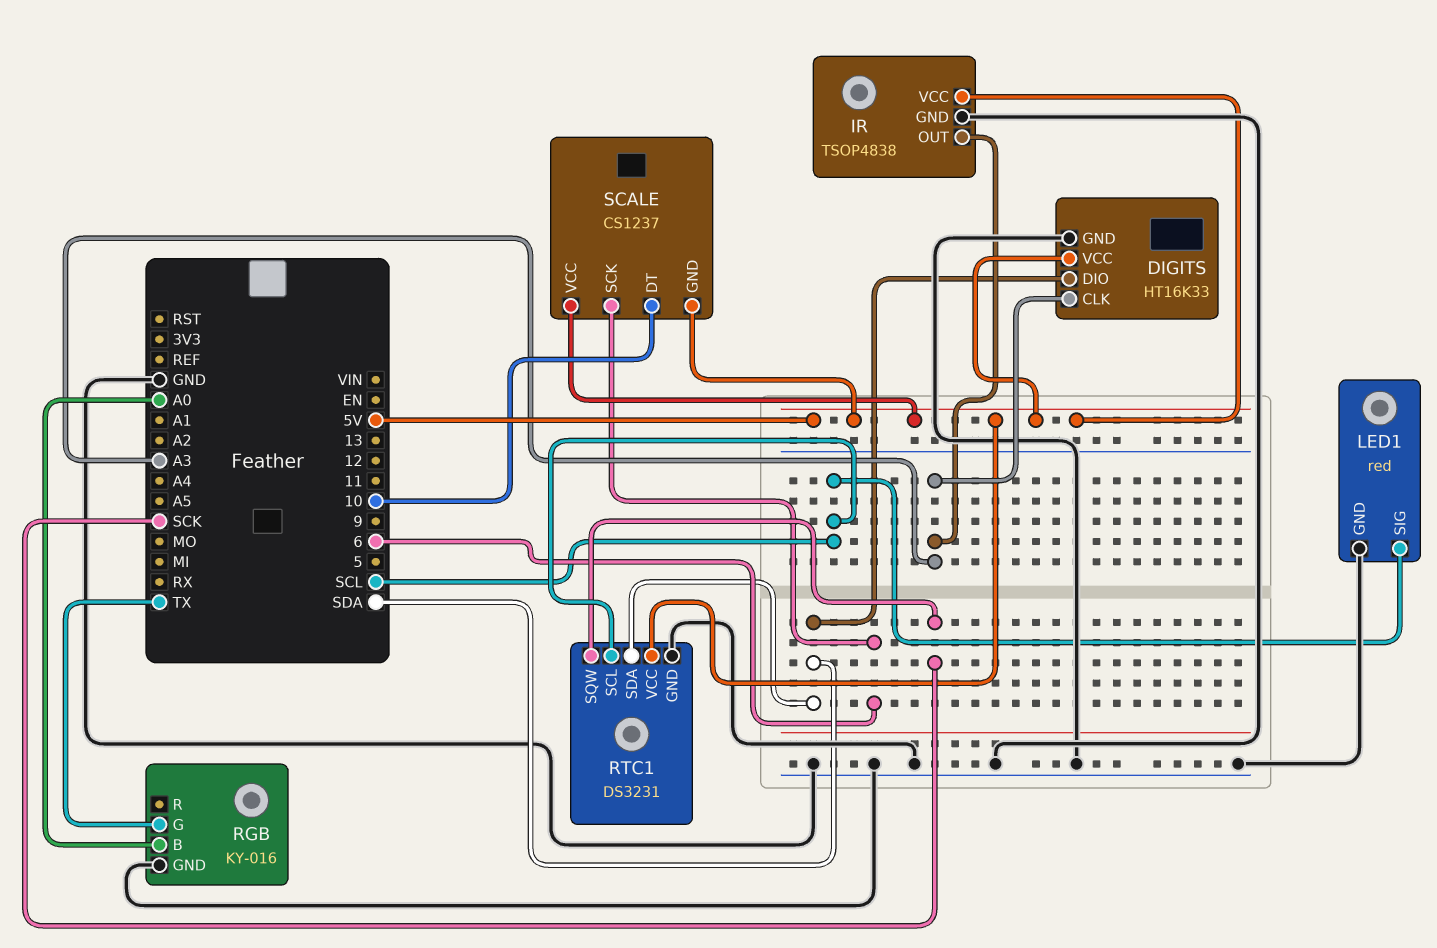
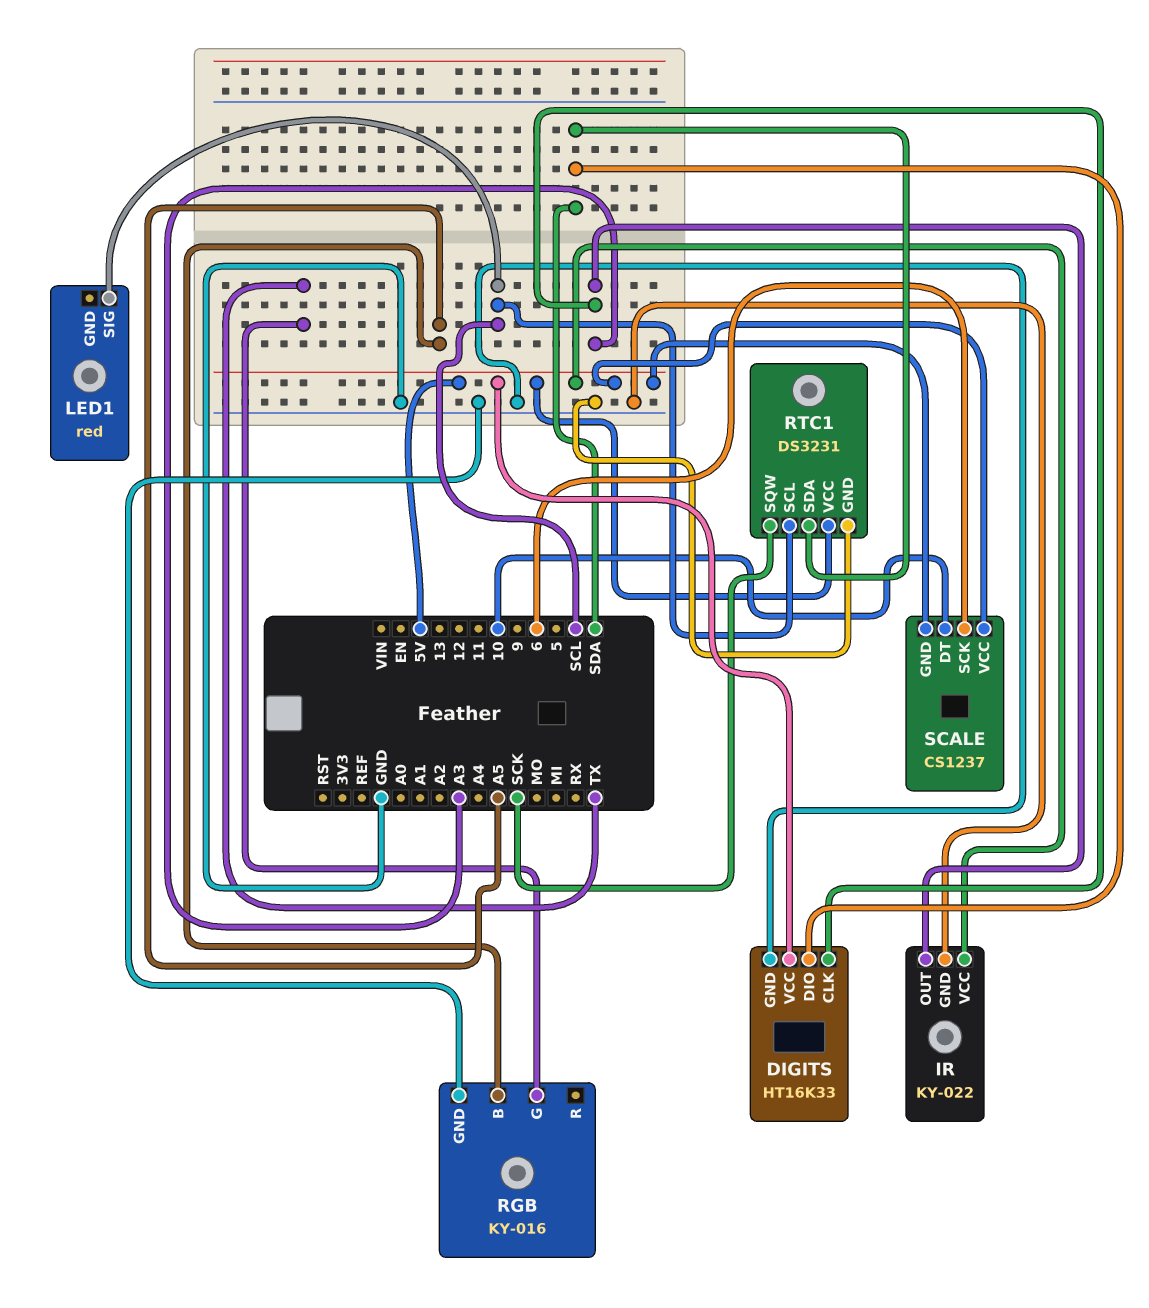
IR: TSOP4838 -> KY-022
LED1 pin GND: GND -> none
RGB pin B: A0 -> A5

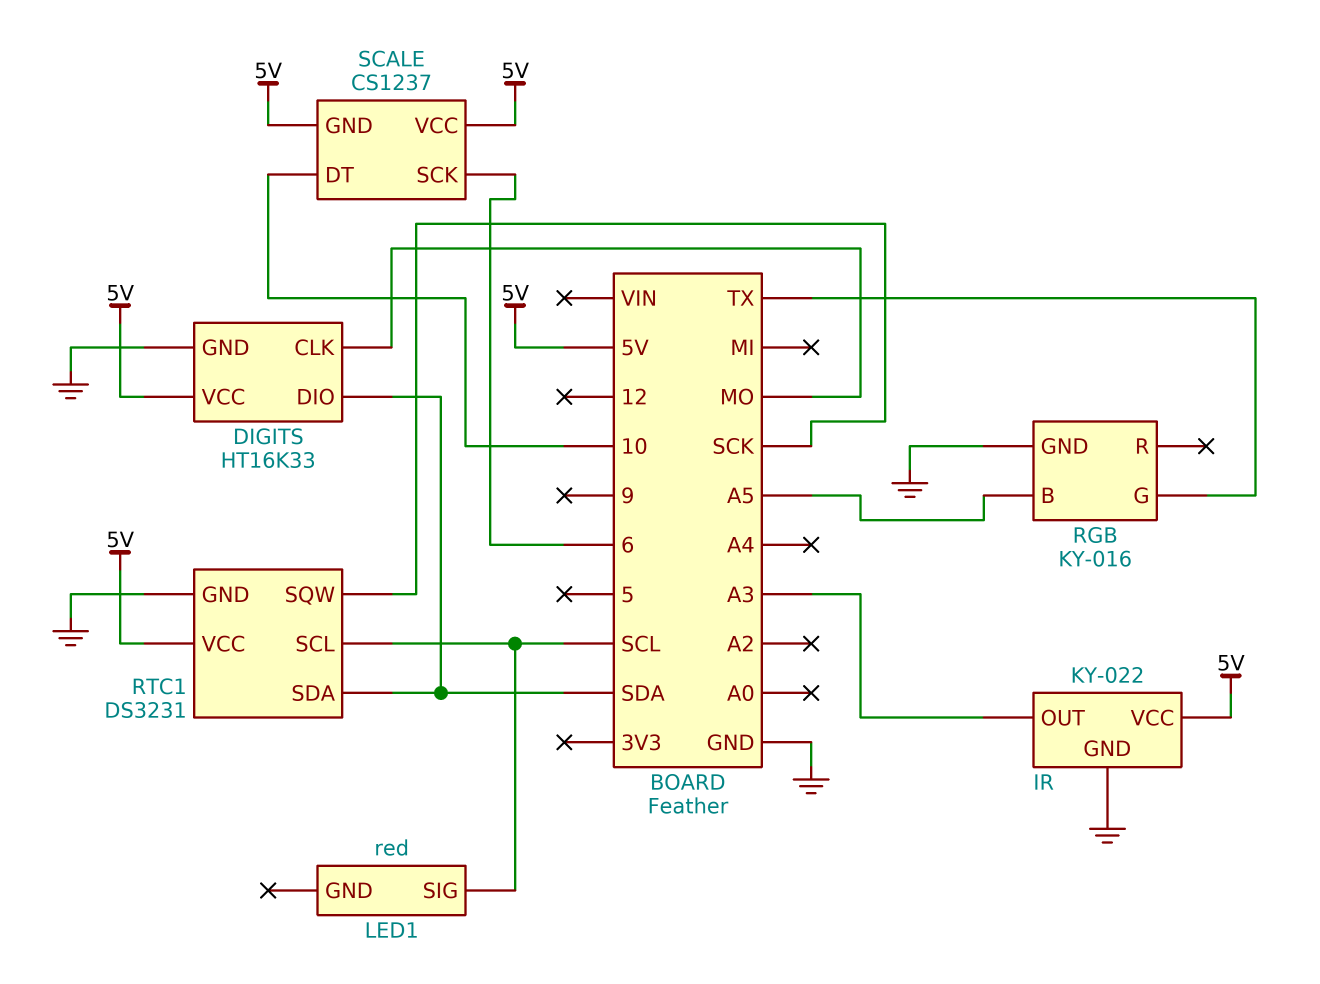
DIGITS pin CLK: A3 -> MO

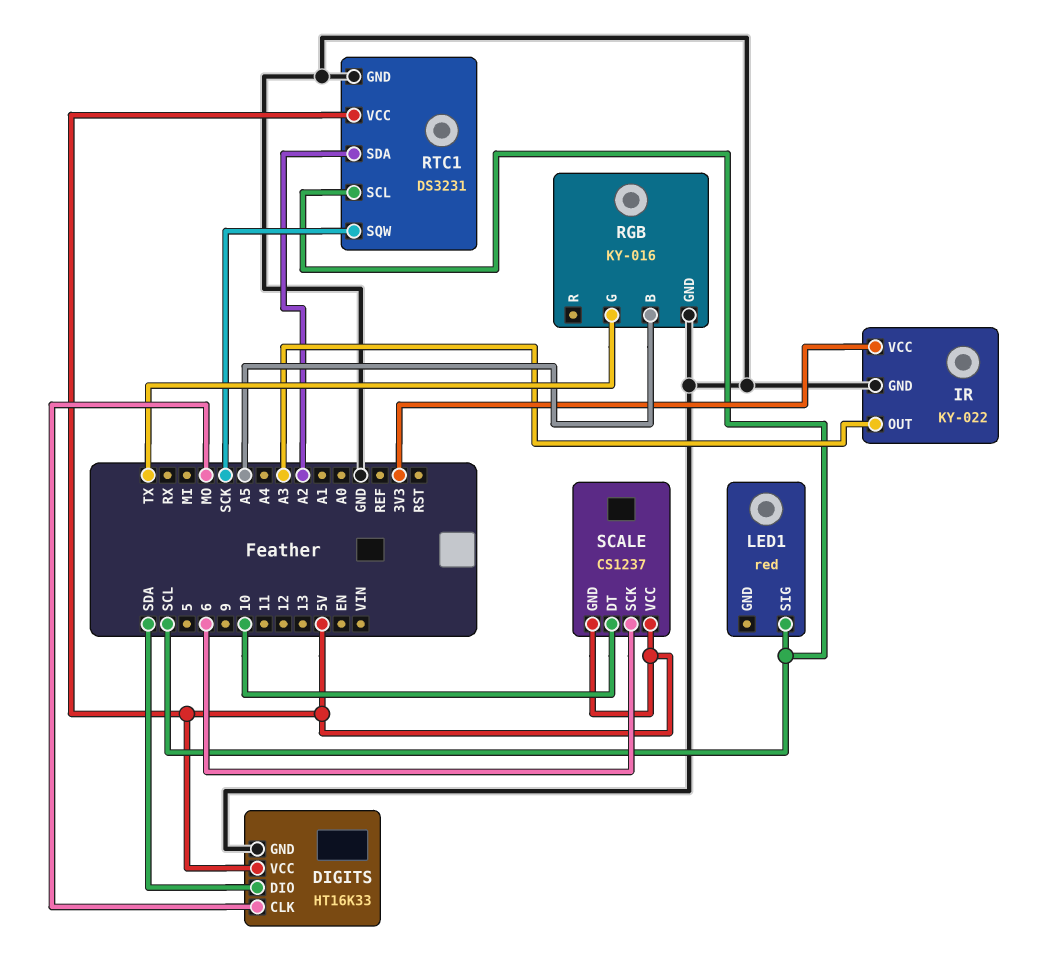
IR pin VCC: 5V -> 3V3
RTC1 pin SDA: SDA -> A2

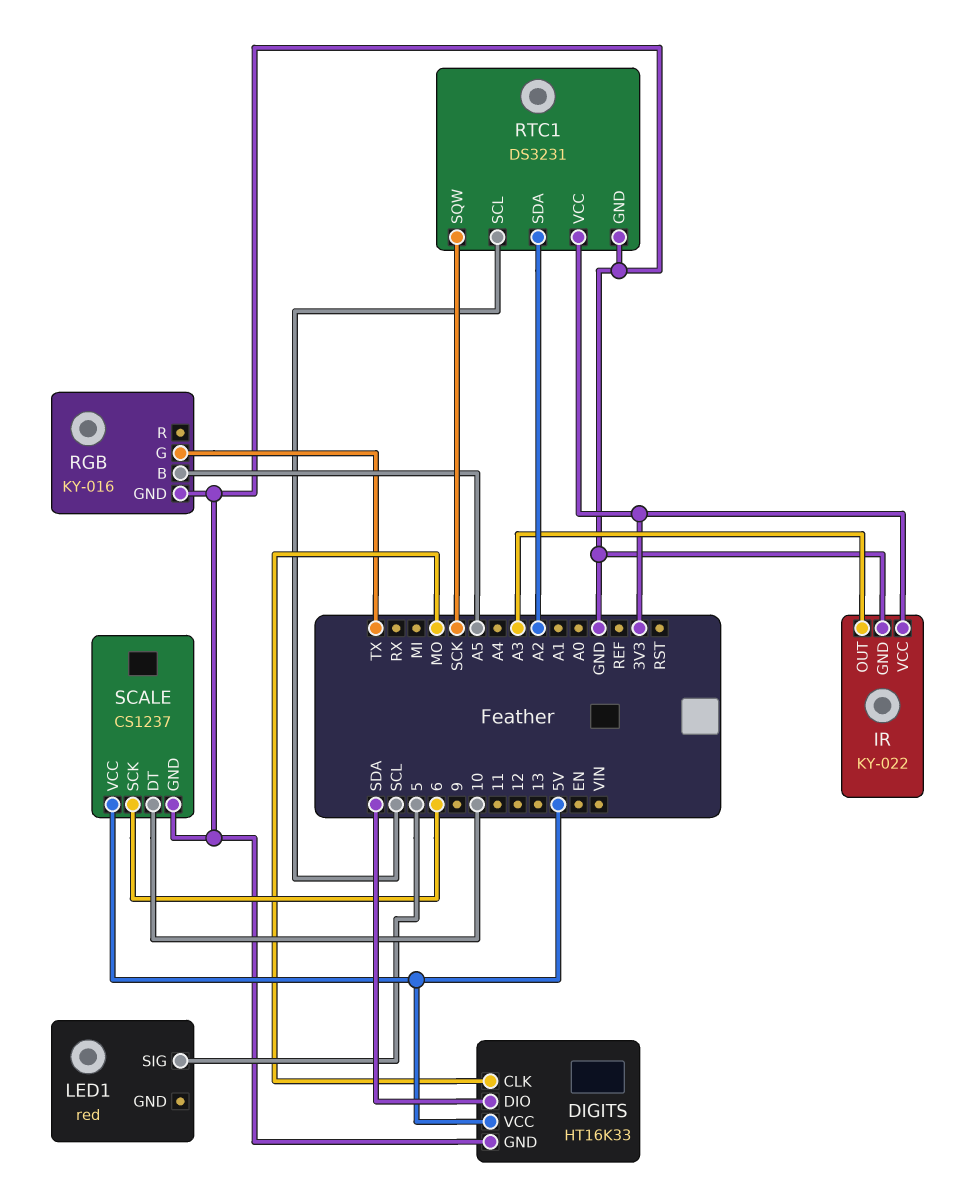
LED1 pin SIG: SCL -> 5
RTC1 pin VCC: 5V -> 3V3
SCALE pin GND: 5V -> GND

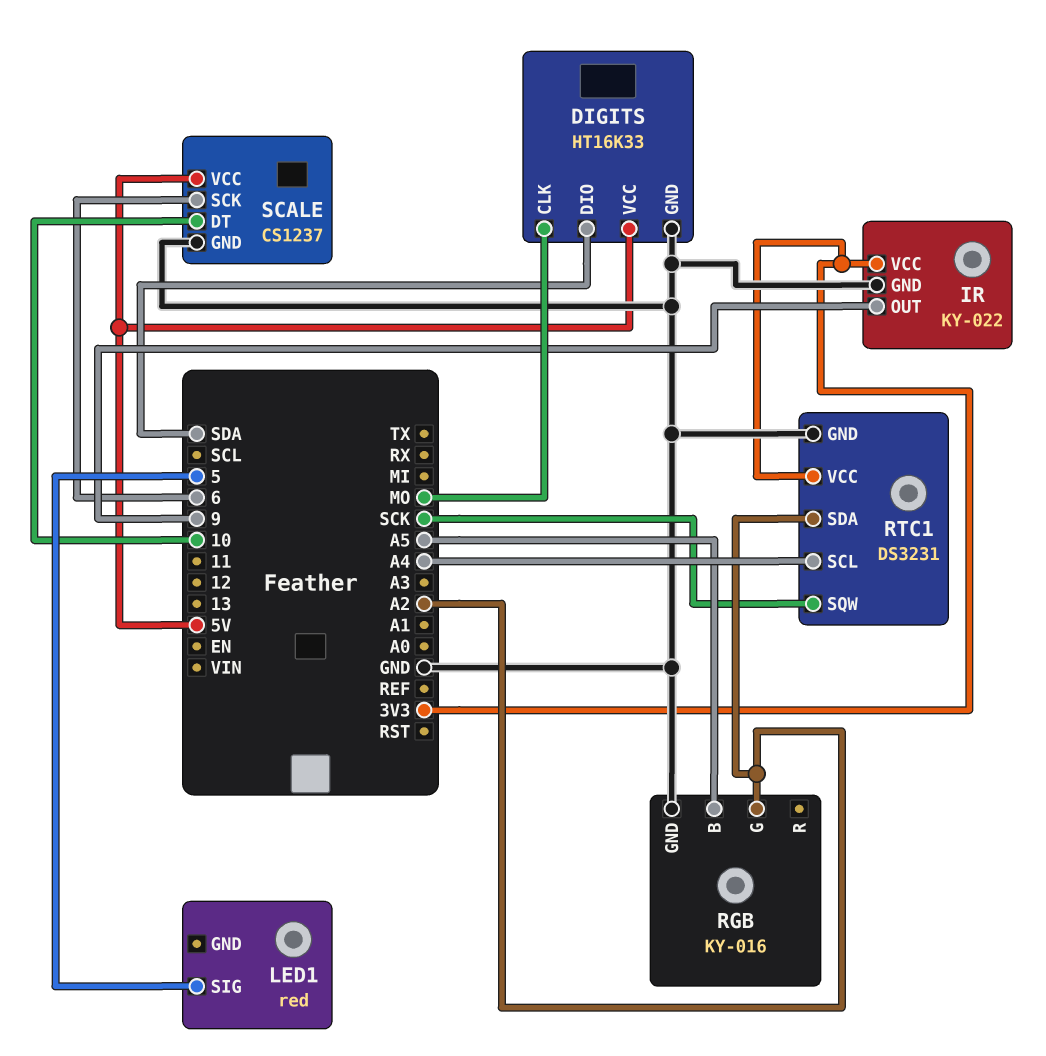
IR pin OUT: A3 -> 9
RGB pin G: TX -> A2
RTC1 pin SCL: SCL -> A4

